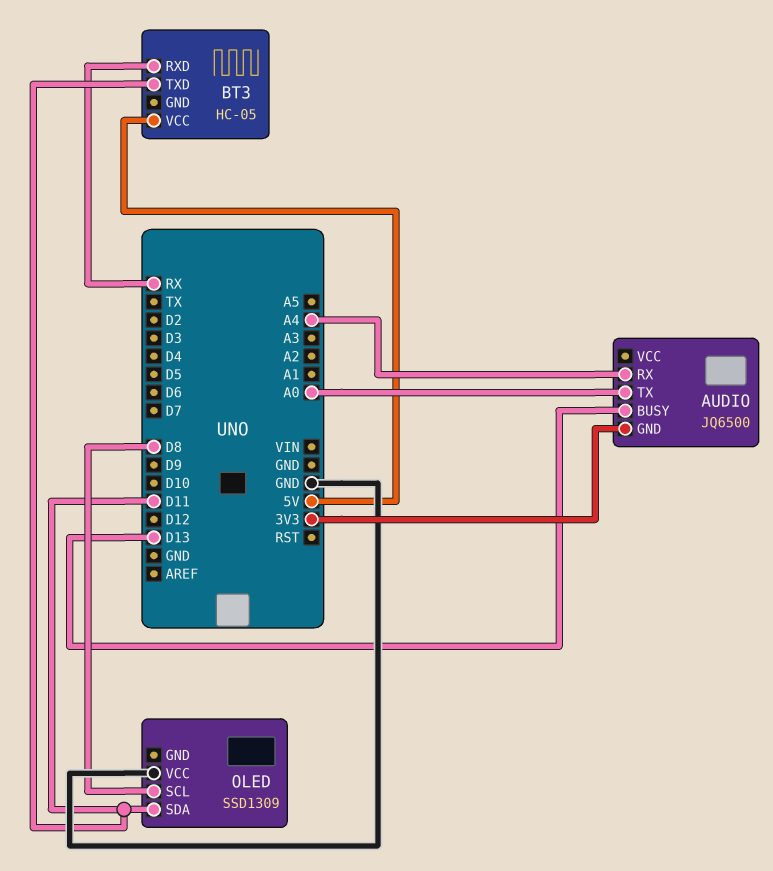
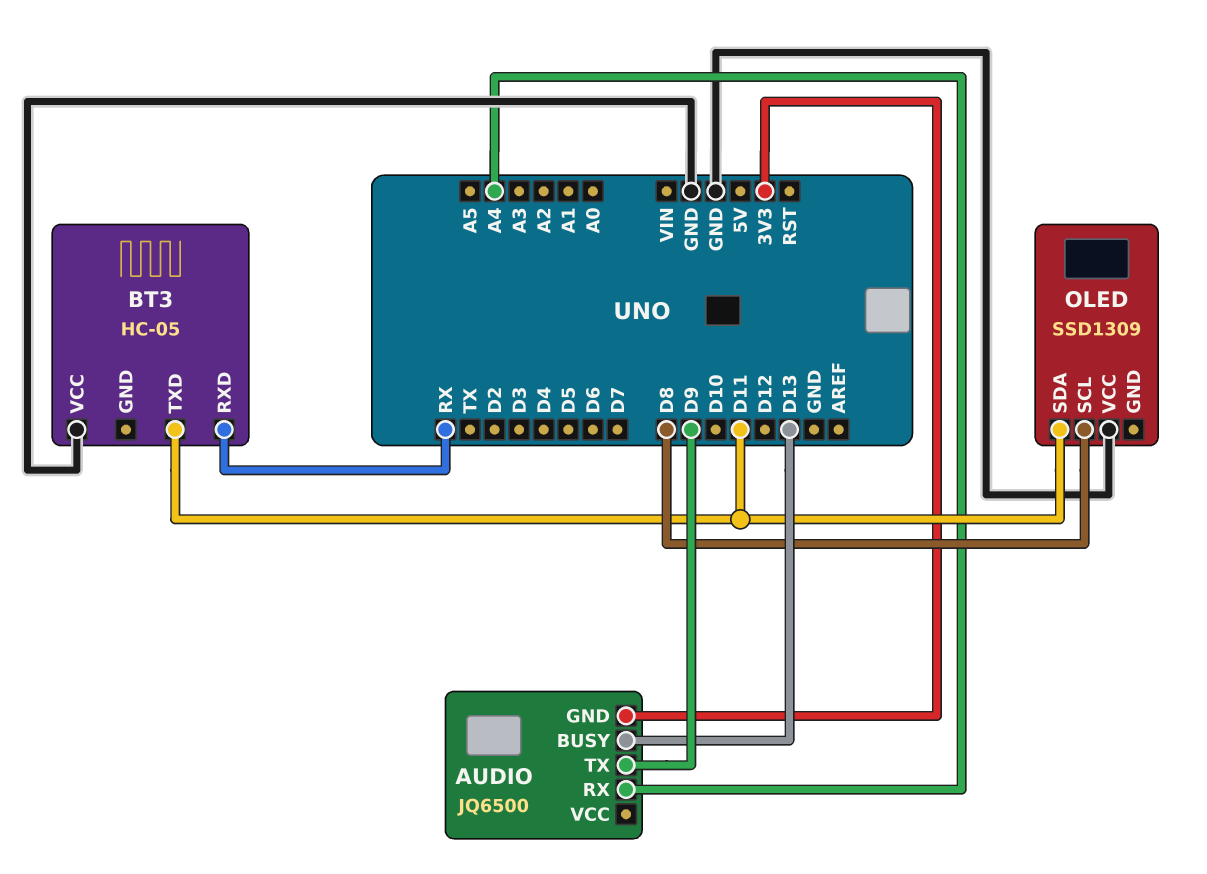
AUDIO pin TX: A0 -> D9
BT3 pin VCC: 5V -> GND

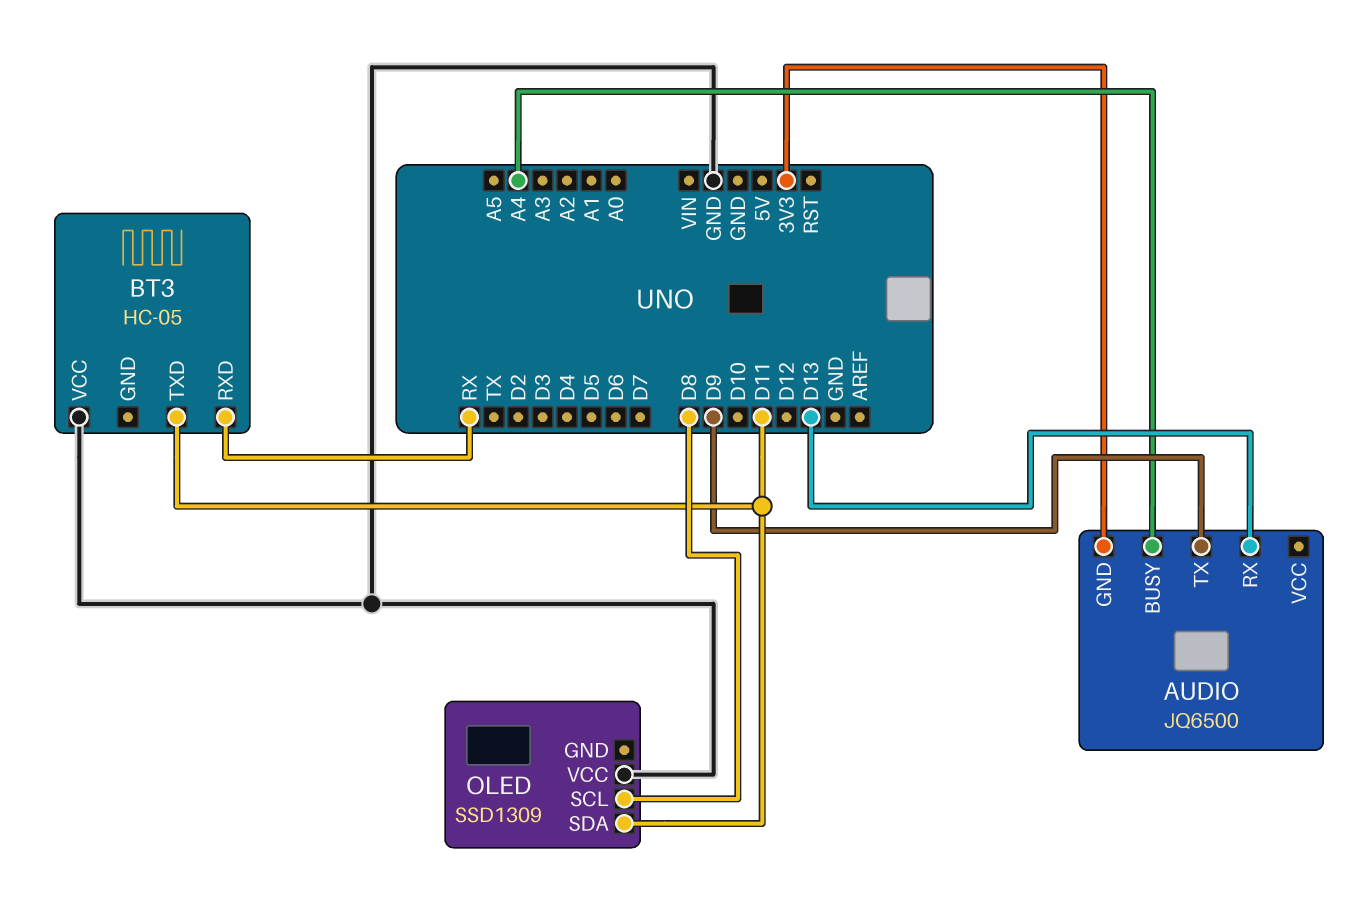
AUDIO pin BUSY: D13 -> A4
AUDIO pin RX: A4 -> D13

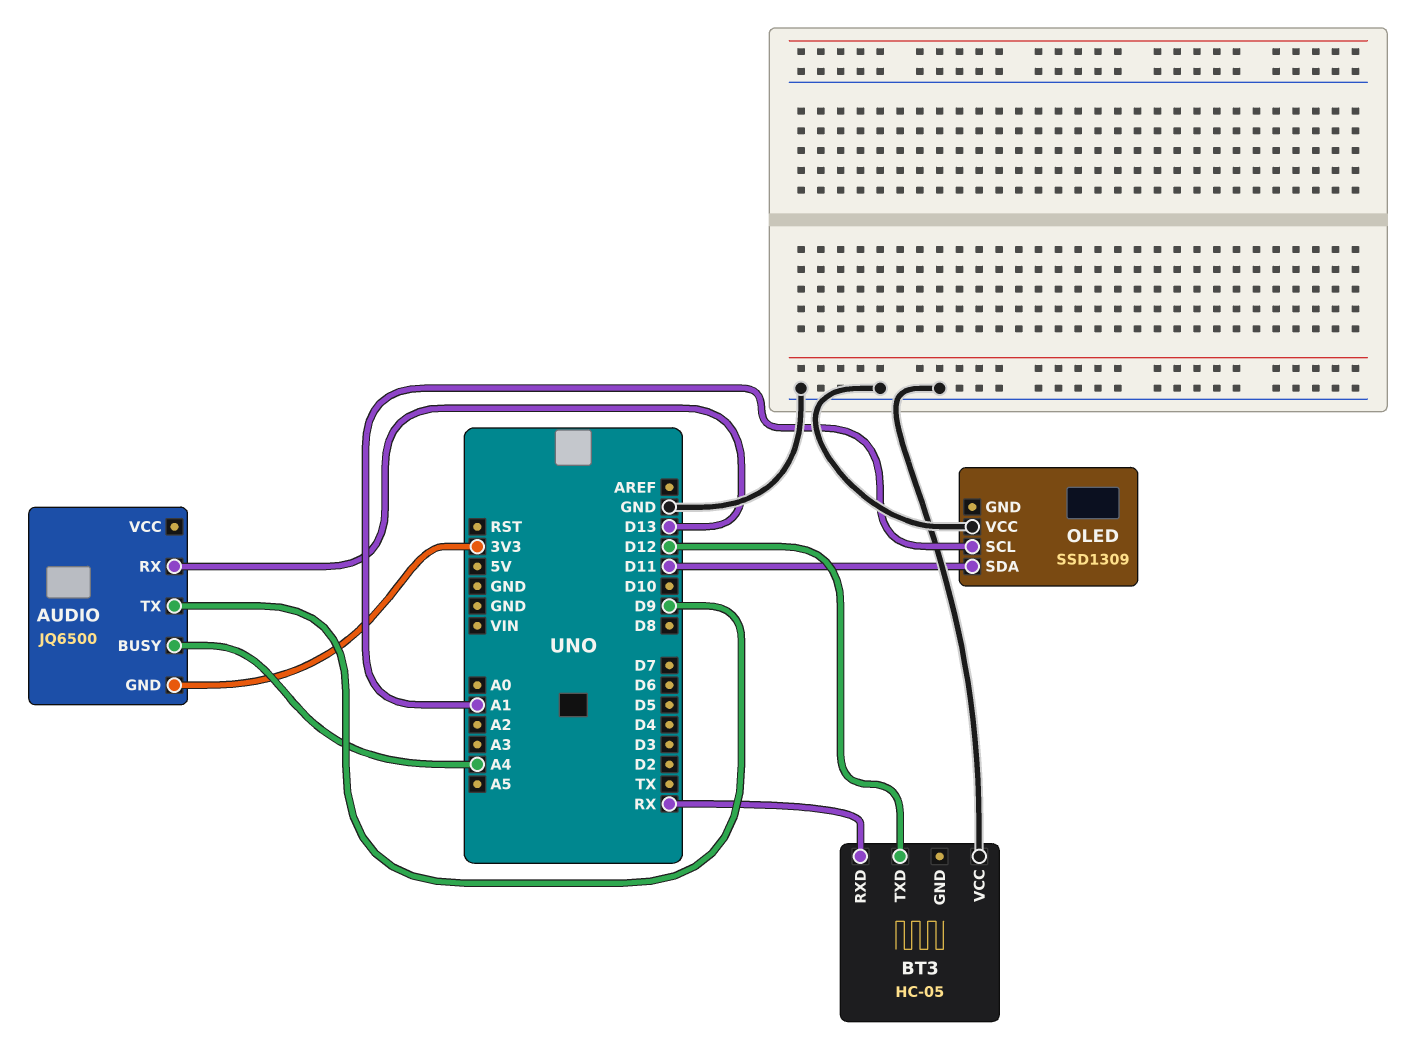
BT3 pin TXD: D11 -> D12
OLED pin SCL: D8 -> A1

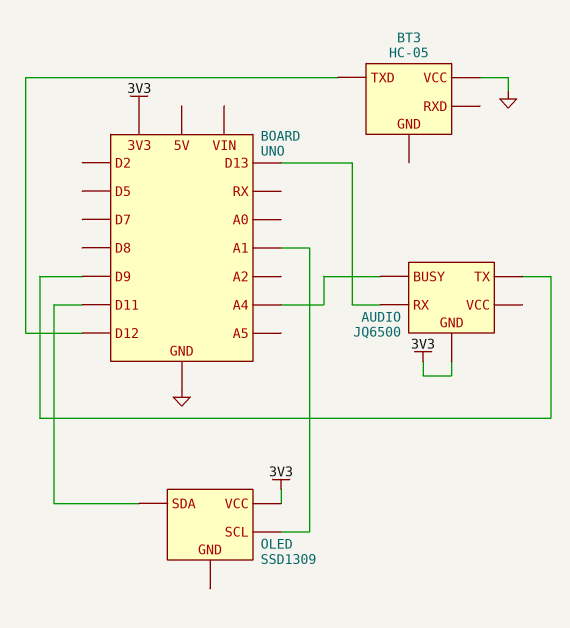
BT3 pin RXD: RX -> none
OLED pin VCC: GND -> 3V3

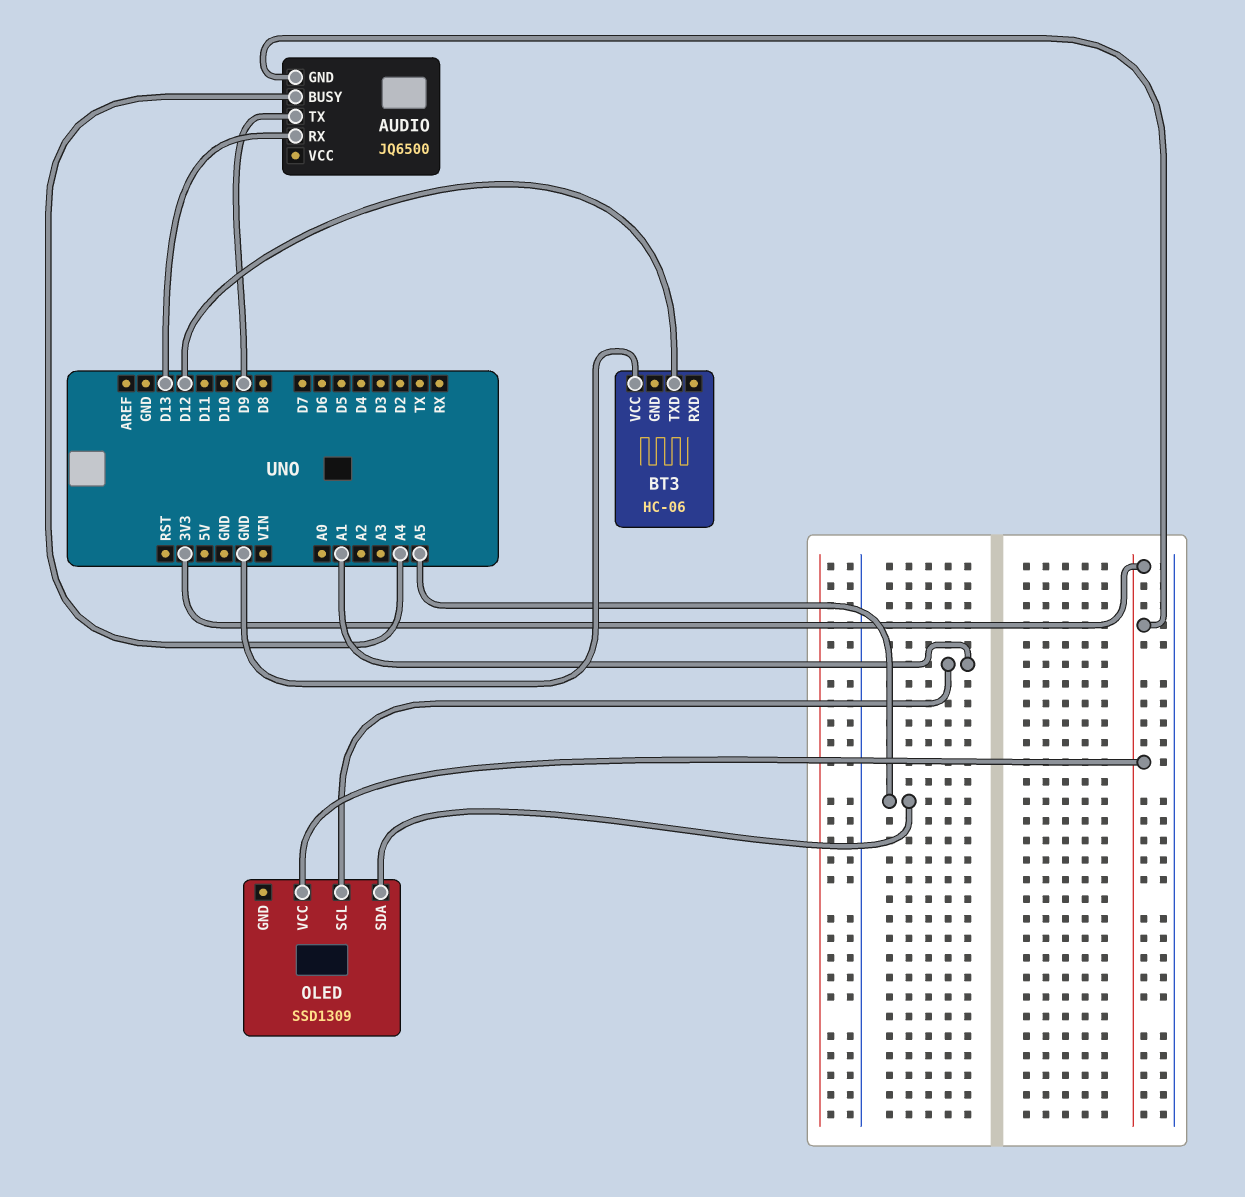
BT3: HC-05 -> HC-06
OLED pin SDA: D11 -> A5

